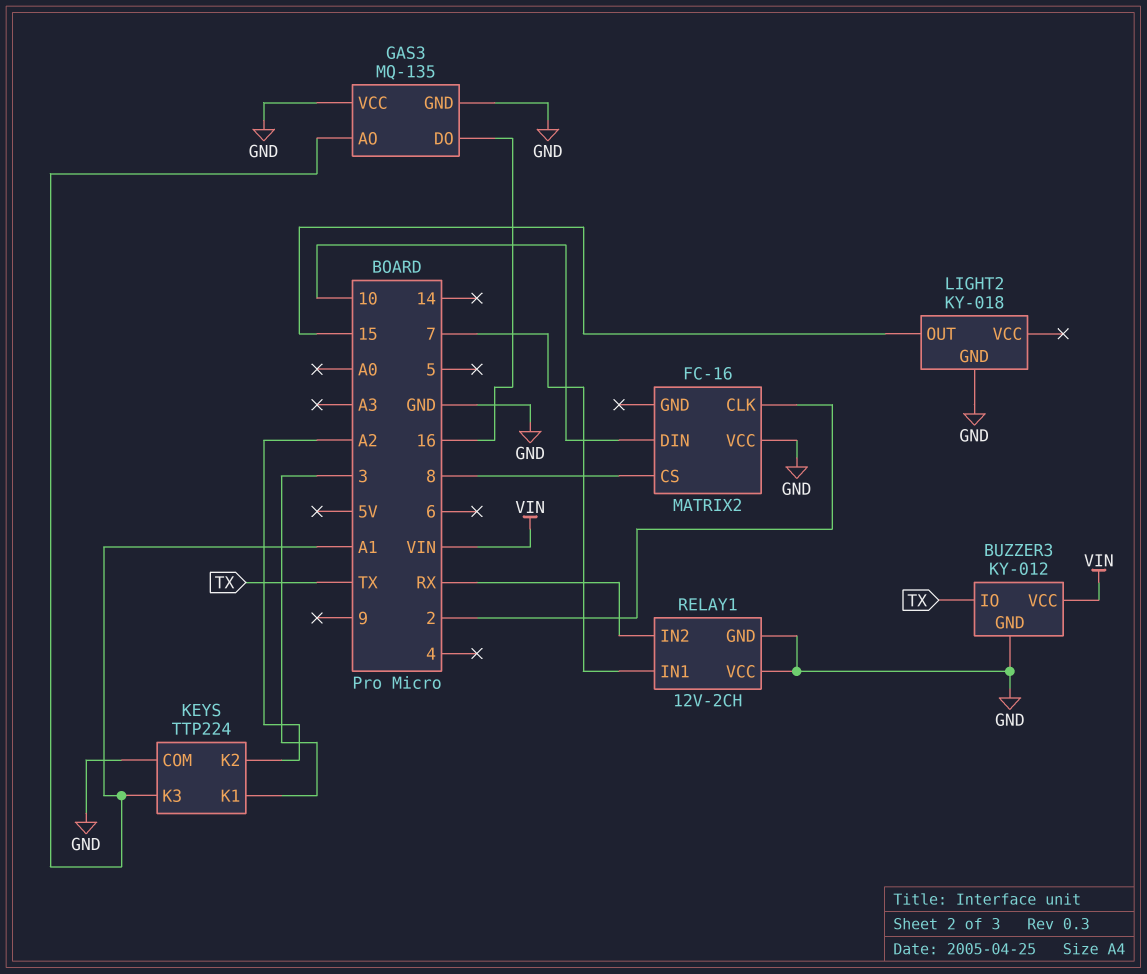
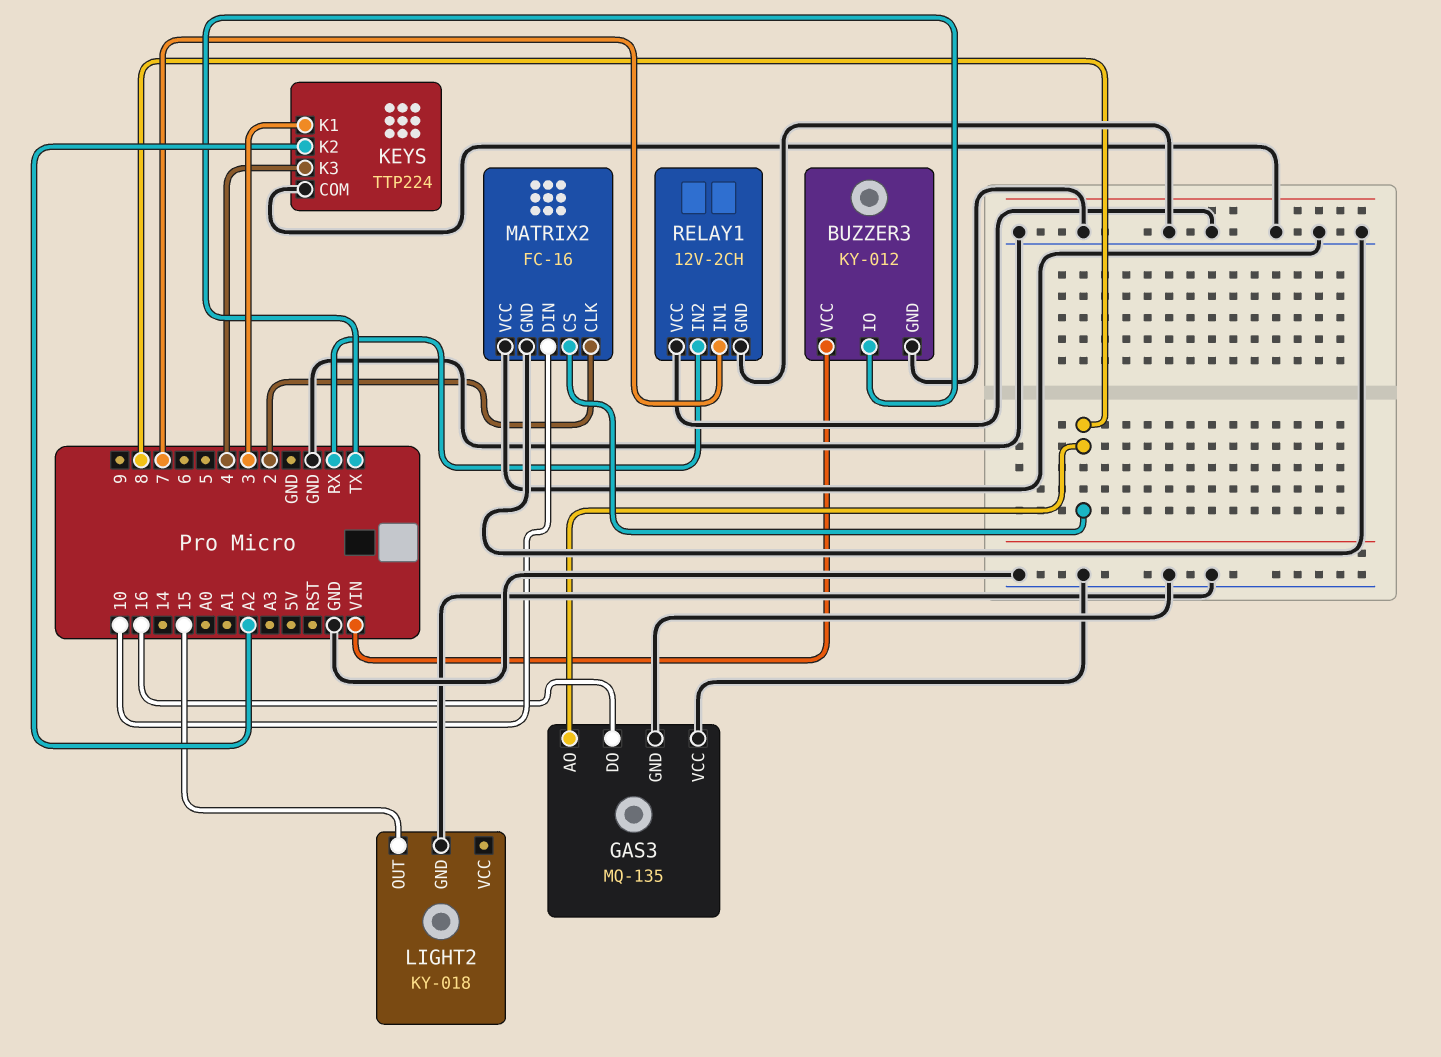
GAS3 pin AO: A1 -> 8
KEYS pin K3: A1 -> 4
MATRIX2 pin GND: none -> GND

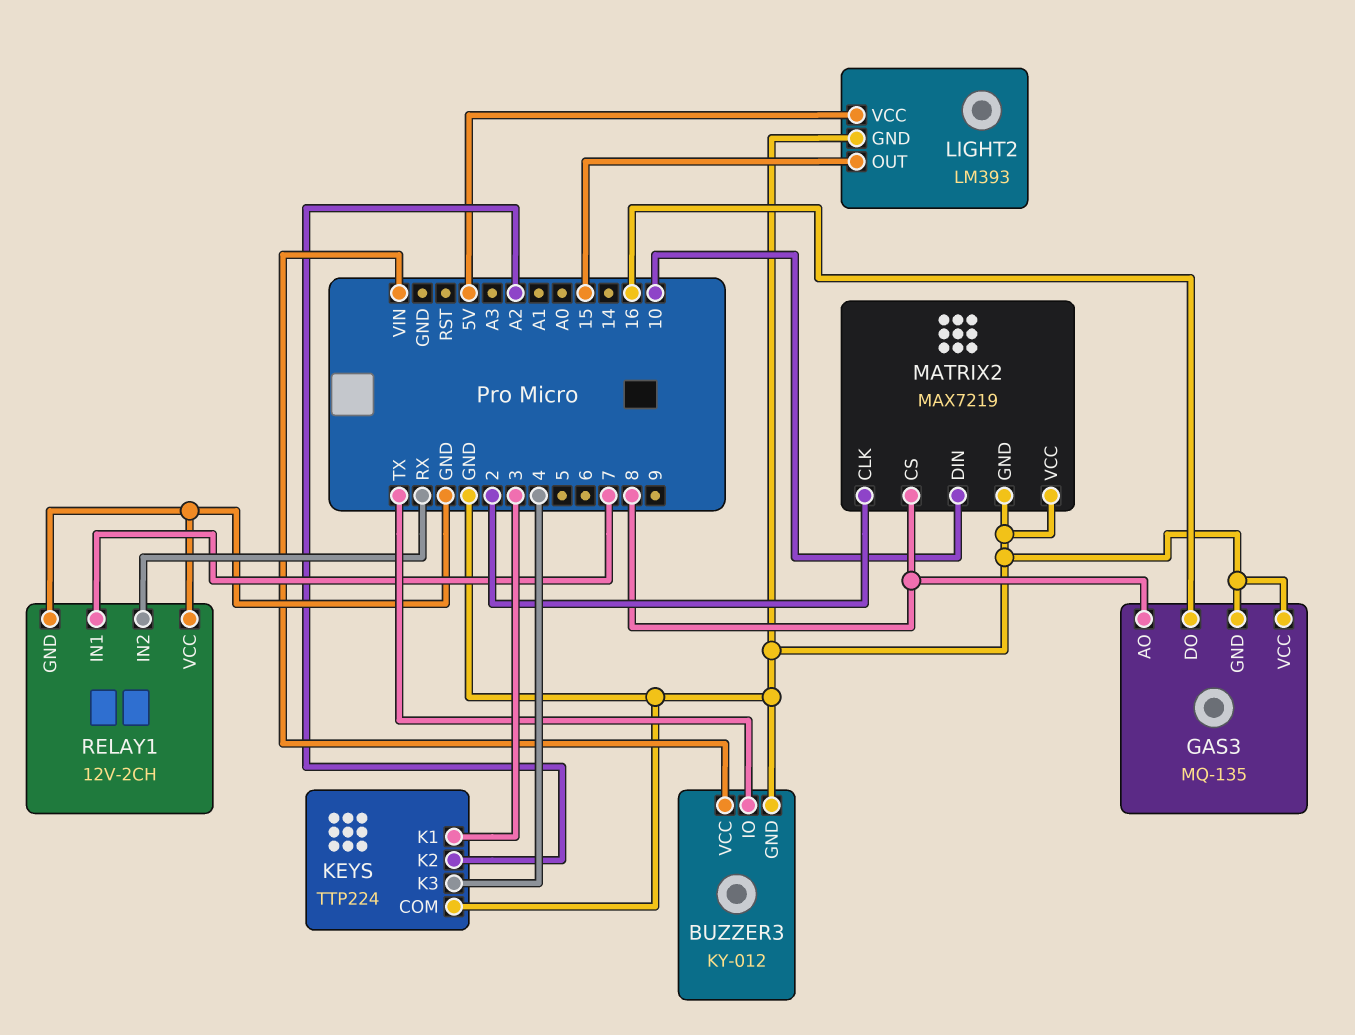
LIGHT2: KY-018 -> LM393
LIGHT2 pin VCC: none -> 5V
MATRIX2: FC-16 -> MAX7219

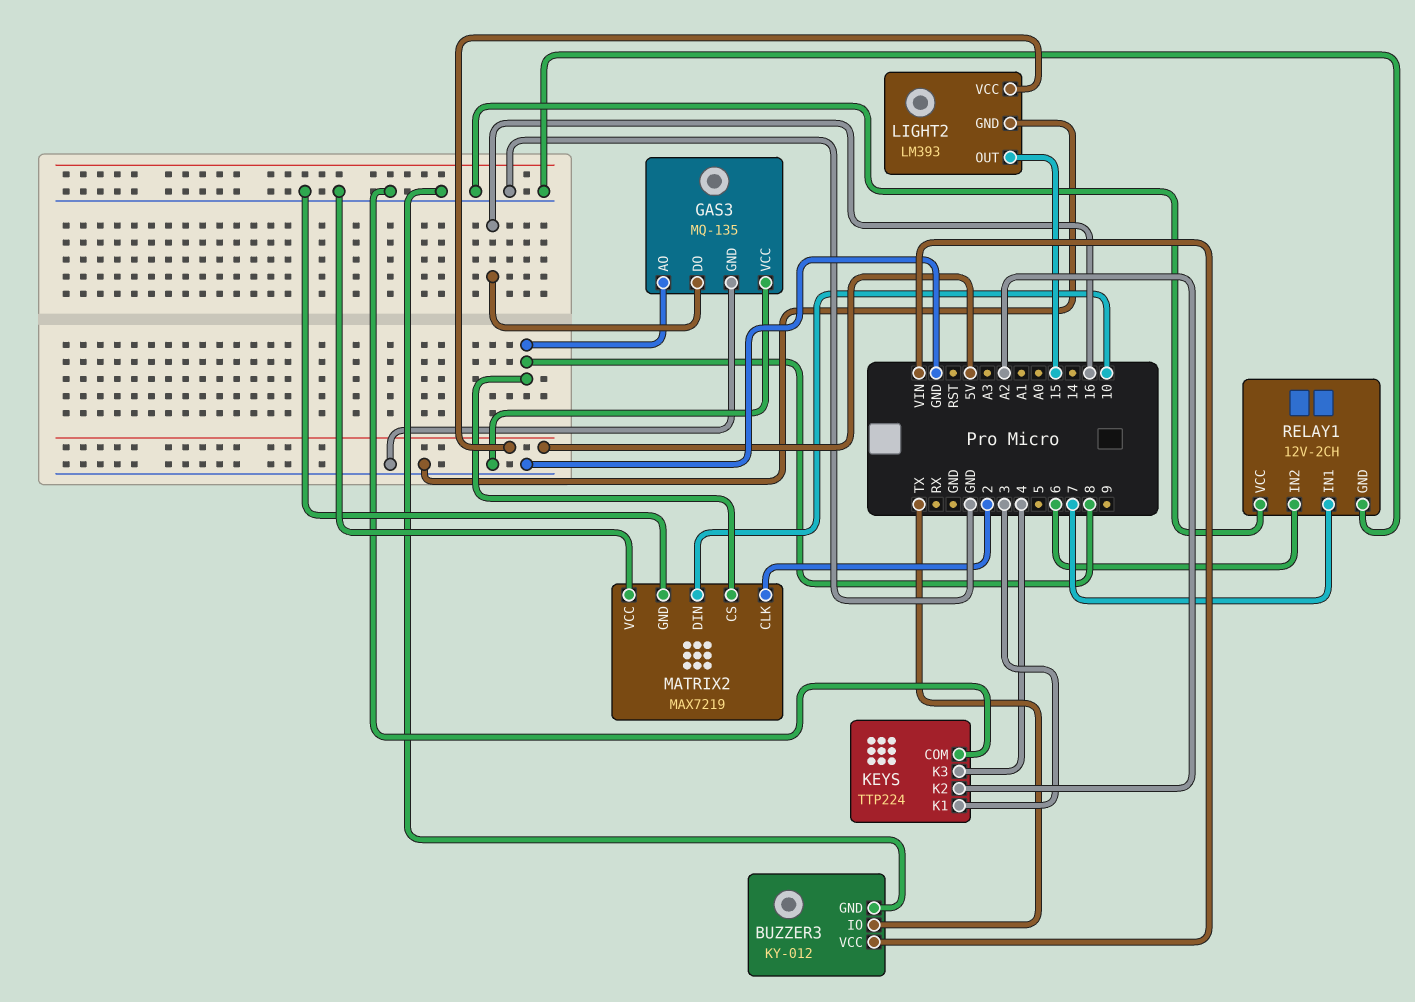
RELAY1 pin IN2: RX -> 6

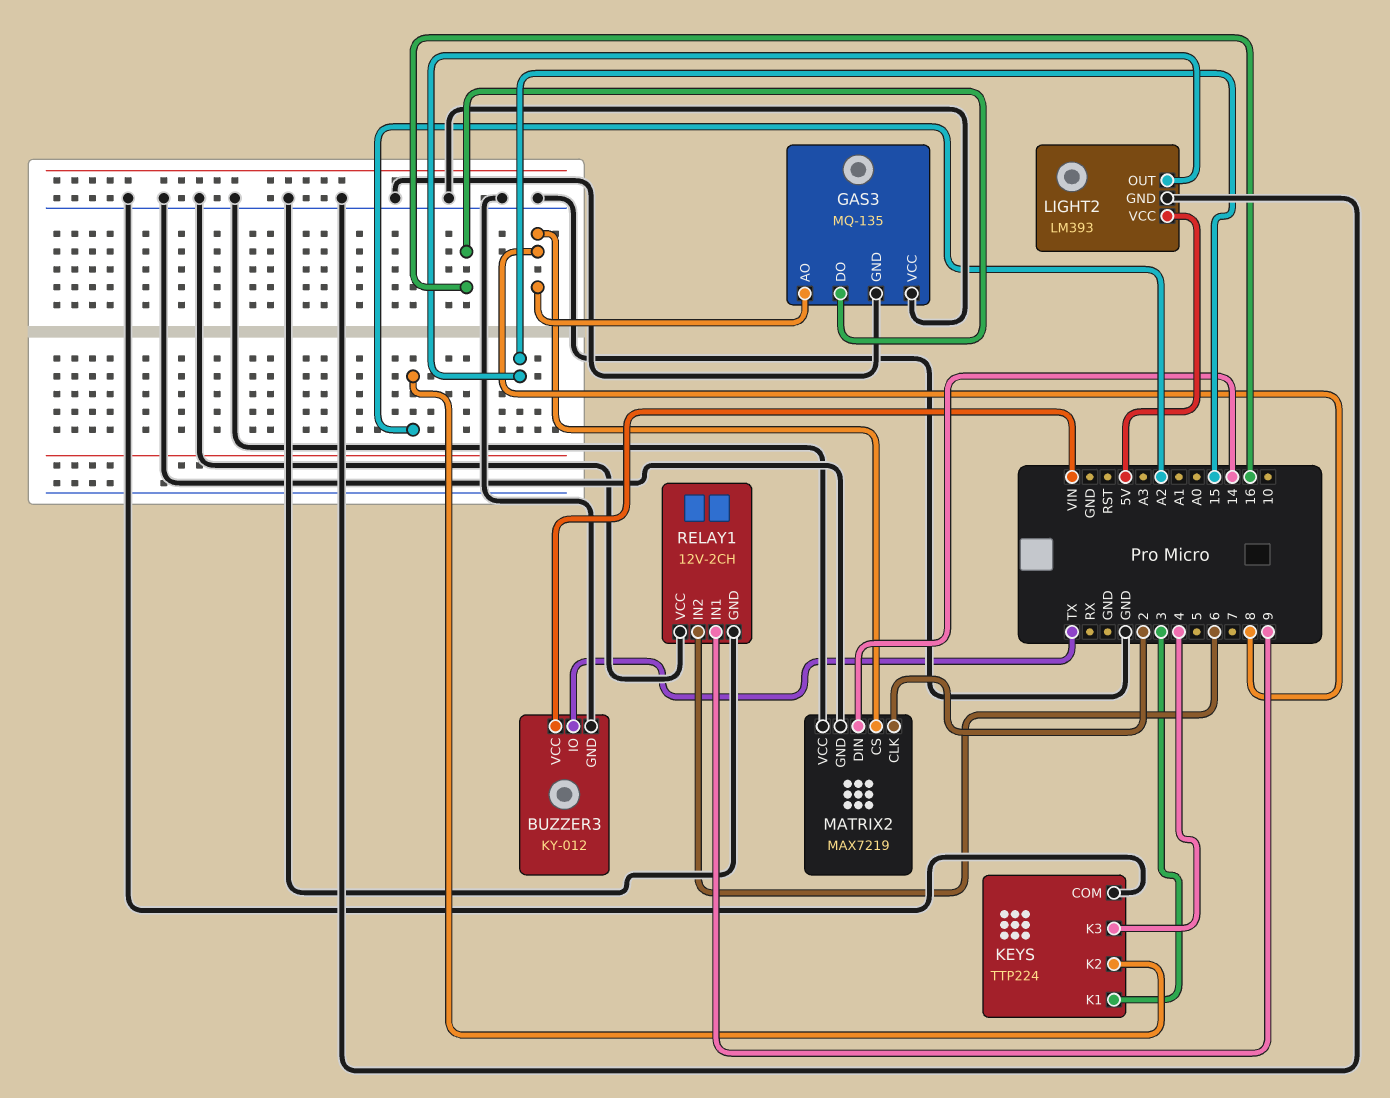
MATRIX2 pin DIN: 10 -> 14
RELAY1 pin IN1: 7 -> 9

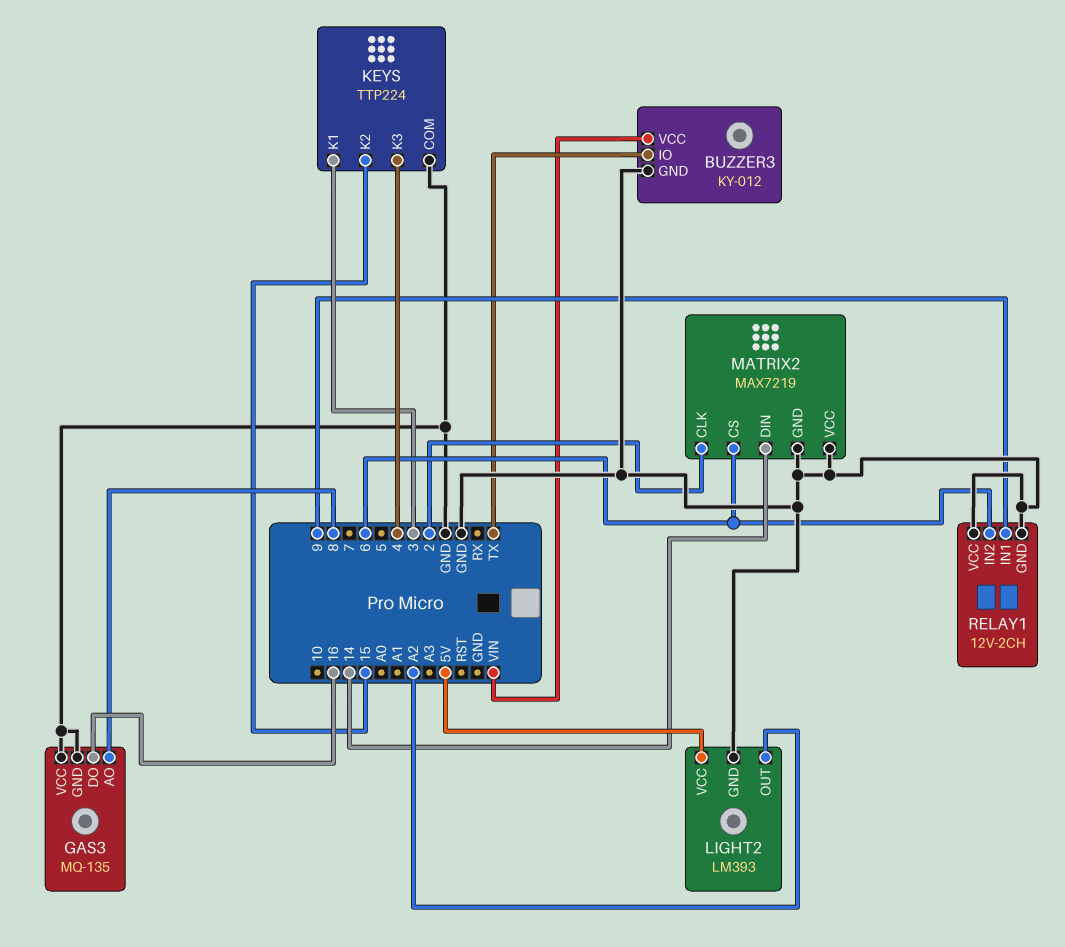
KEYS pin K2: A2 -> 15
LIGHT2 pin OUT: 15 -> A2
MATRIX2 pin CS: 8 -> 6

